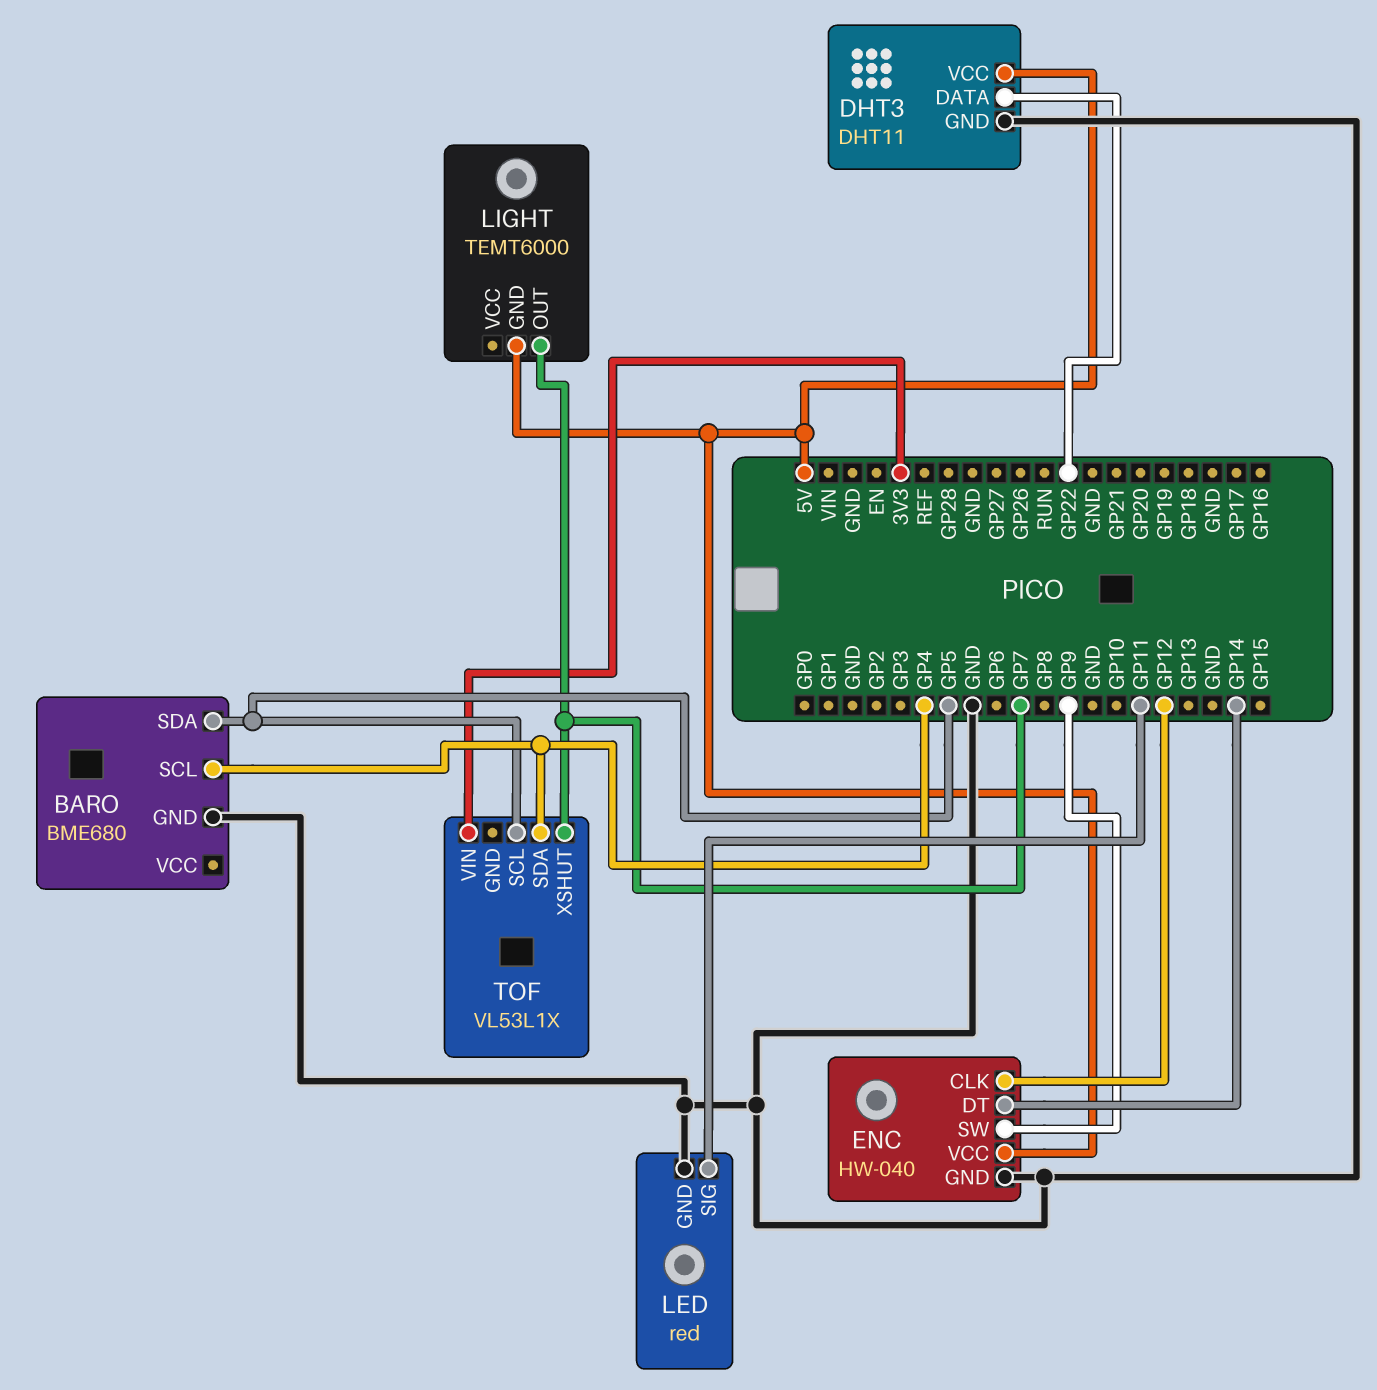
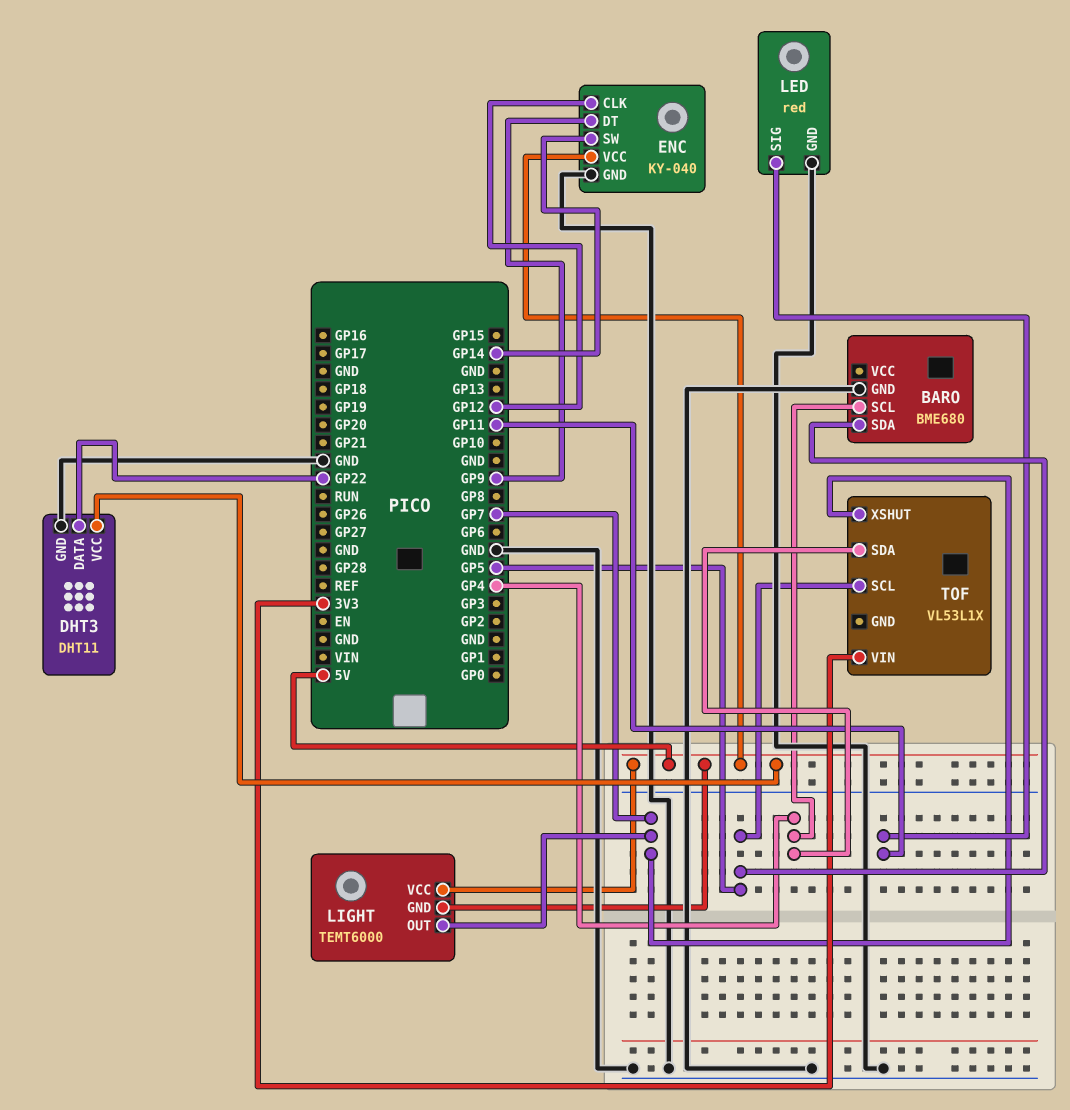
ENC: HW-040 -> KY-040
ENC pin DT: GP14 -> GP9
ENC pin SW: GP9 -> GP14
LIGHT pin VCC: none -> 5V

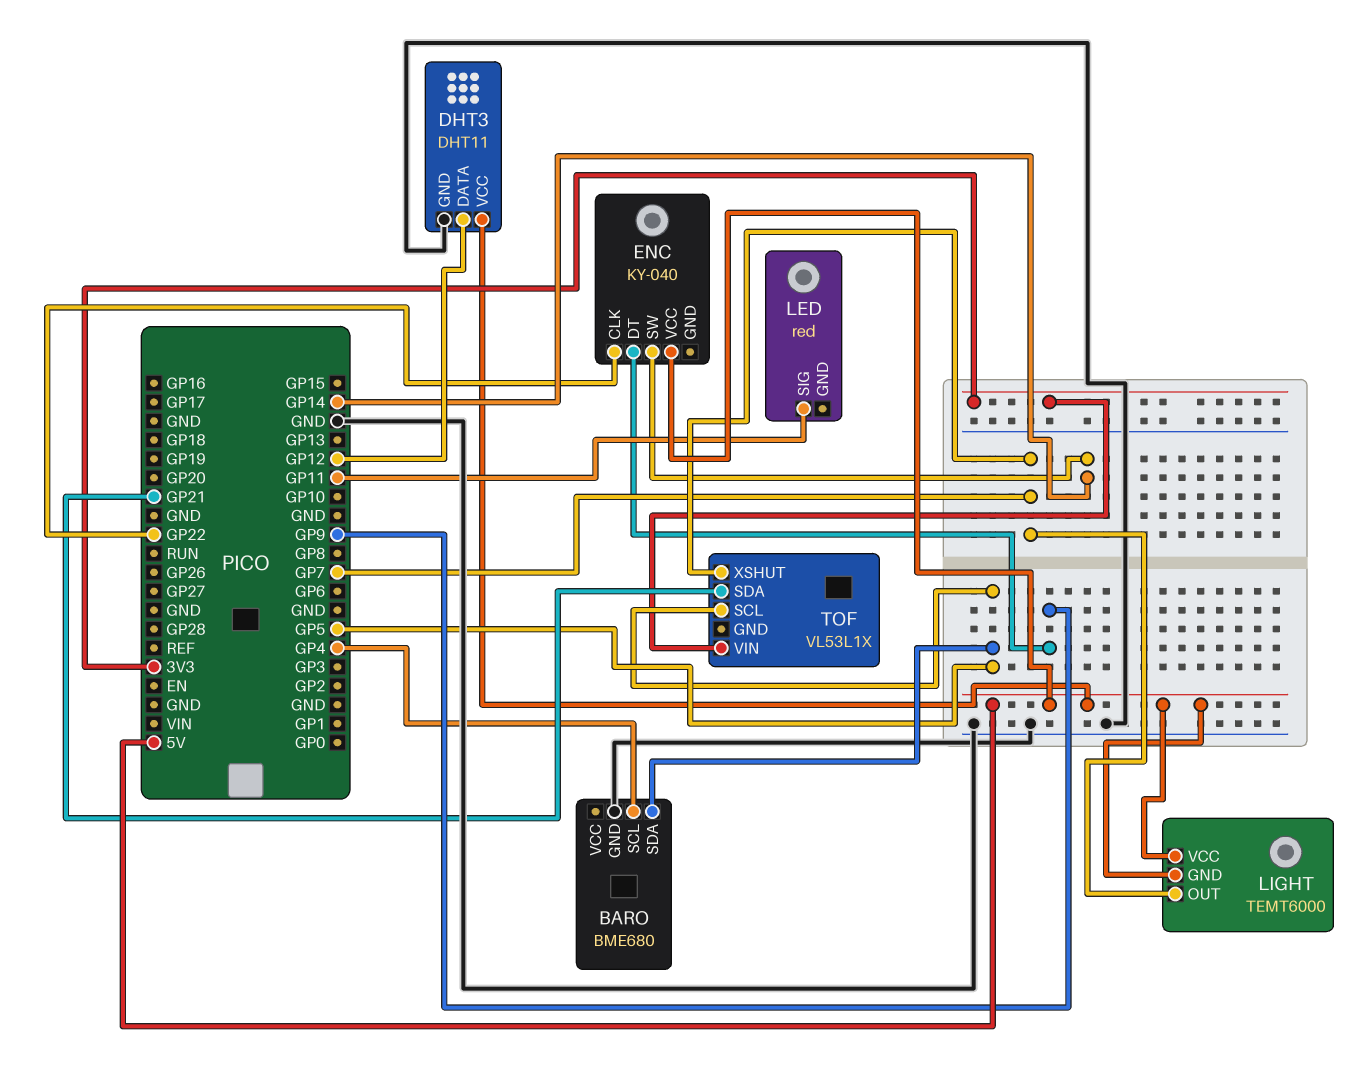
DHT3 pin DATA: GP22 -> GP12
ENC pin CLK: GP12 -> GP22
ENC pin GND: GND -> none
LED pin GND: GND -> none
TOF pin SDA: GP4 -> GP21

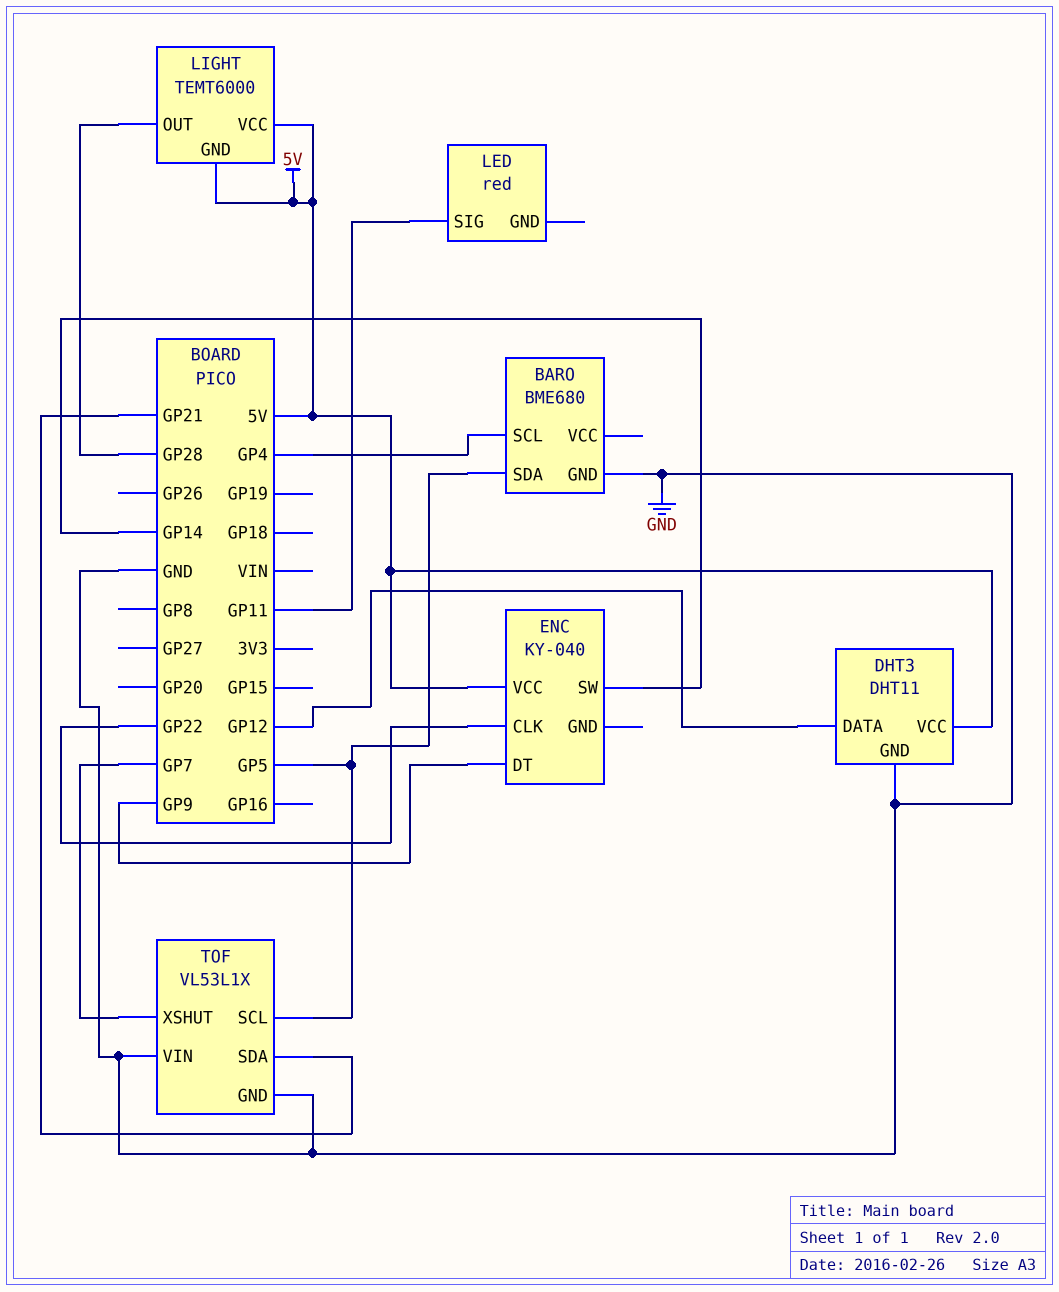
LIGHT pin OUT: GP7 -> GP28
TOF pin GND: none -> GND
TOF pin VIN: 3V3 -> GND

